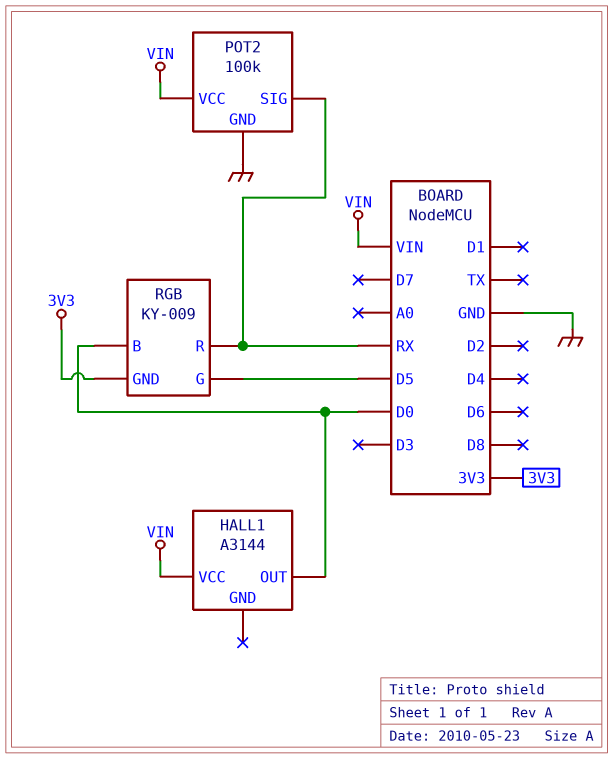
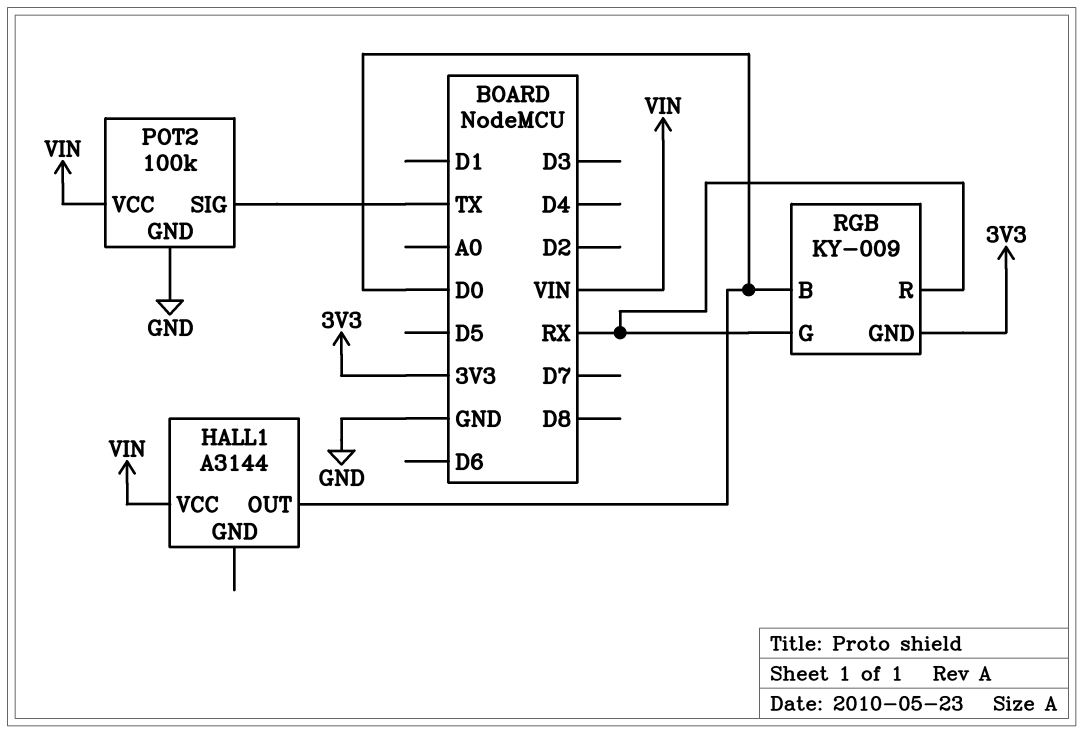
POT2 pin SIG: RX -> TX
RGB pin G: D5 -> RX

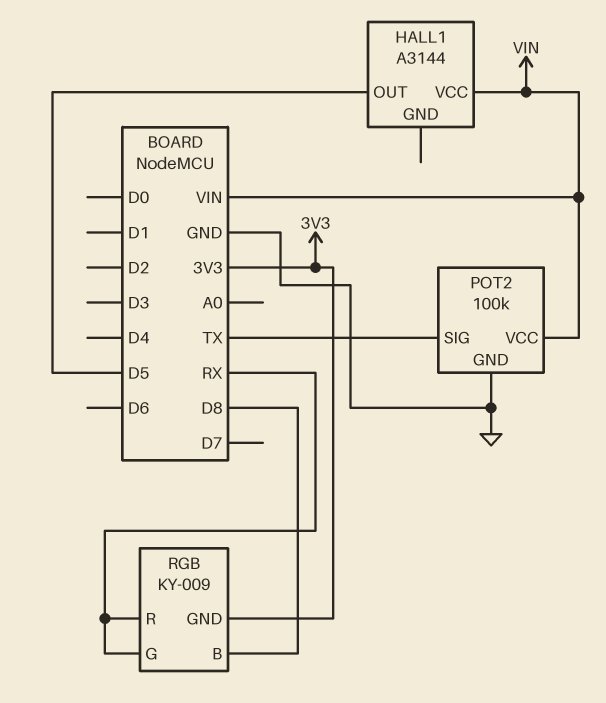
HALL1 pin OUT: D0 -> D5
RGB pin B: D0 -> D8

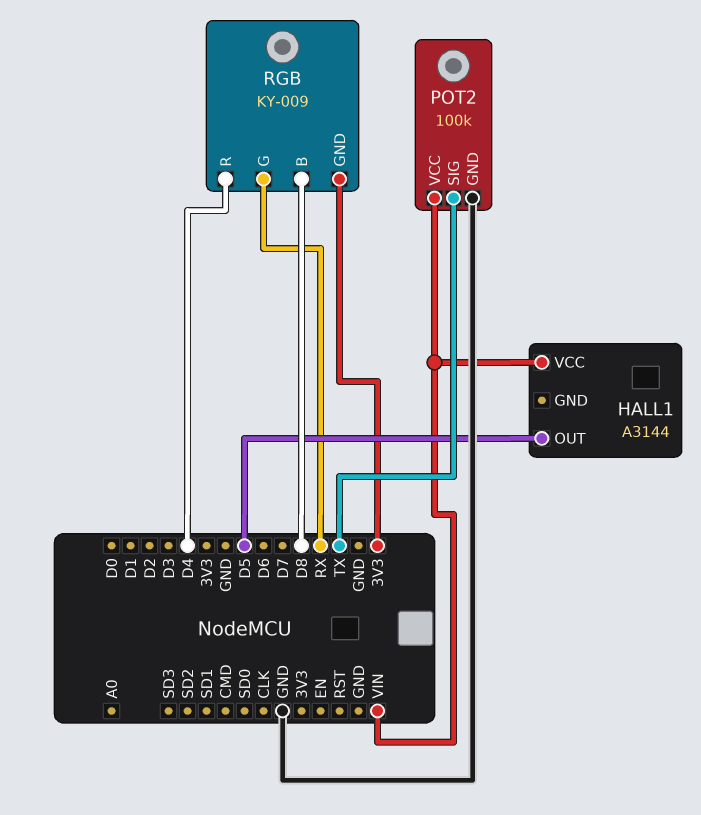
RGB pin R: RX -> D4

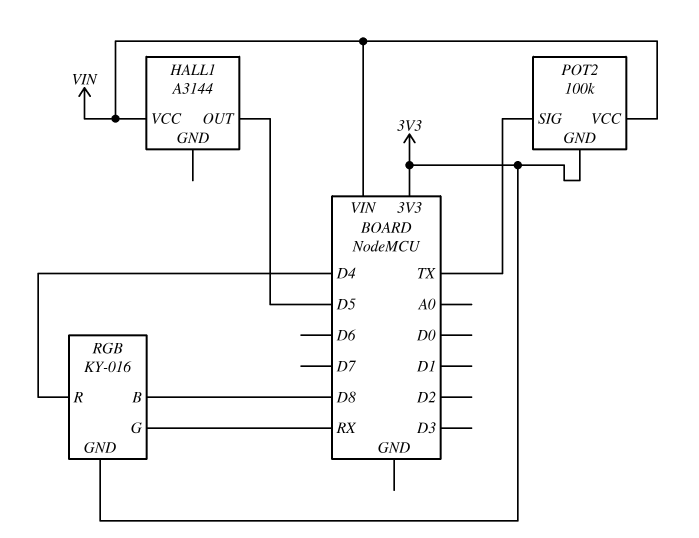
POT2 pin GND: GND -> 3V3
RGB: KY-009 -> KY-016

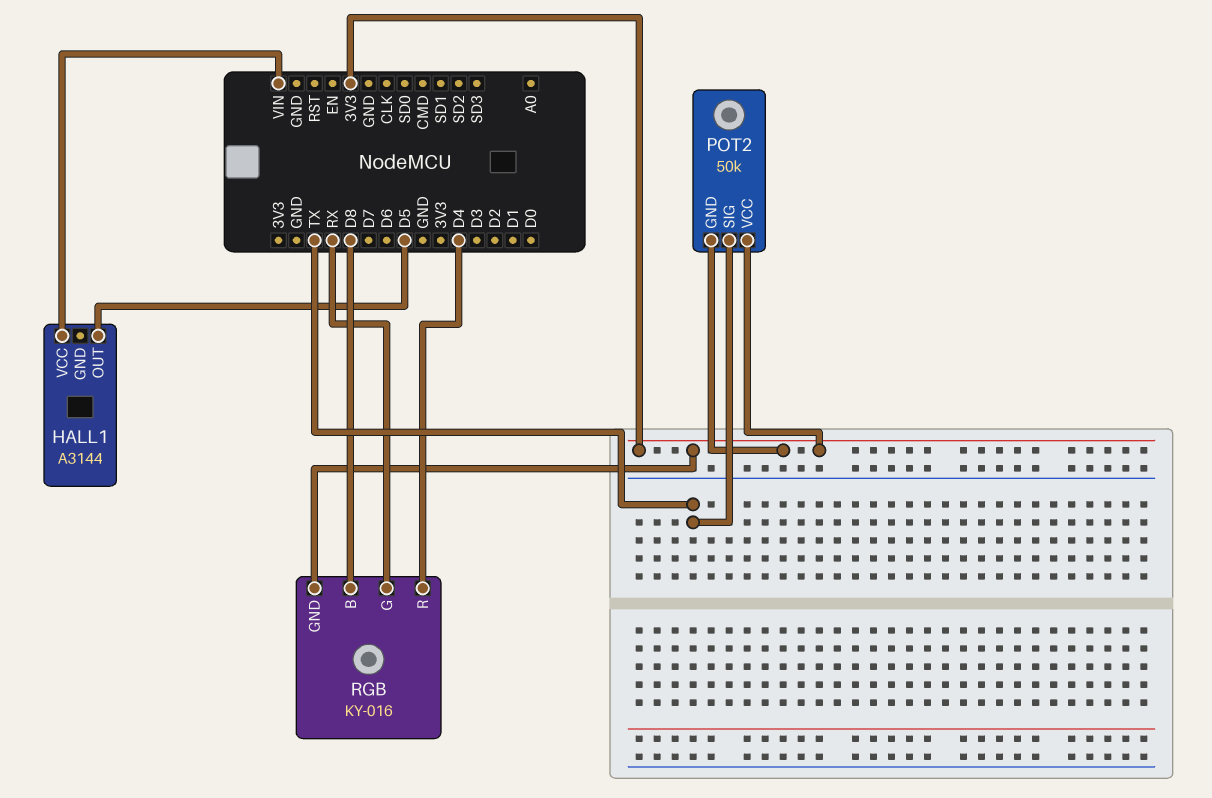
POT2: 100k -> 50k
POT2 pin VCC: VIN -> 3V3

